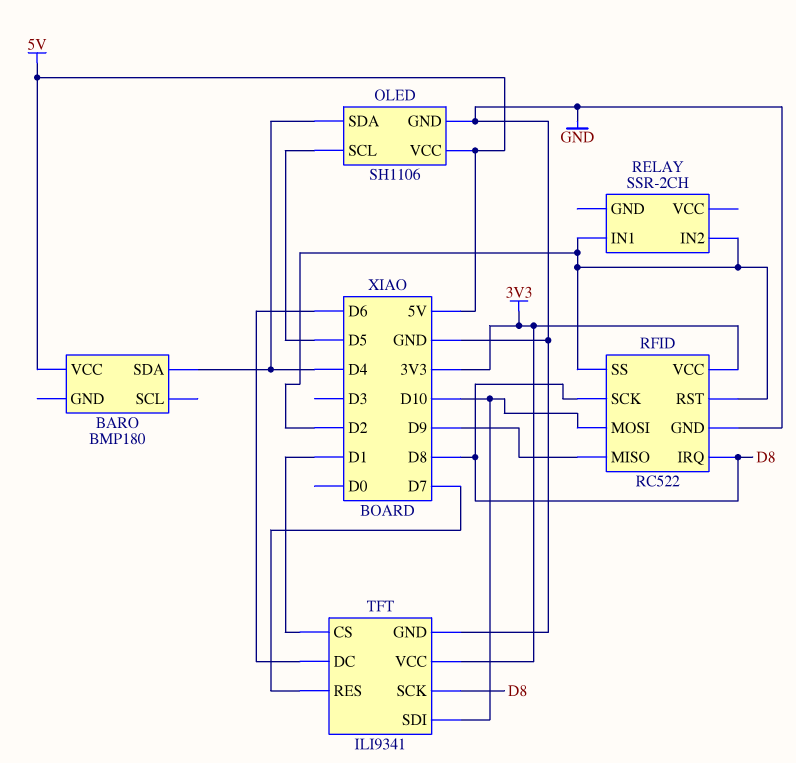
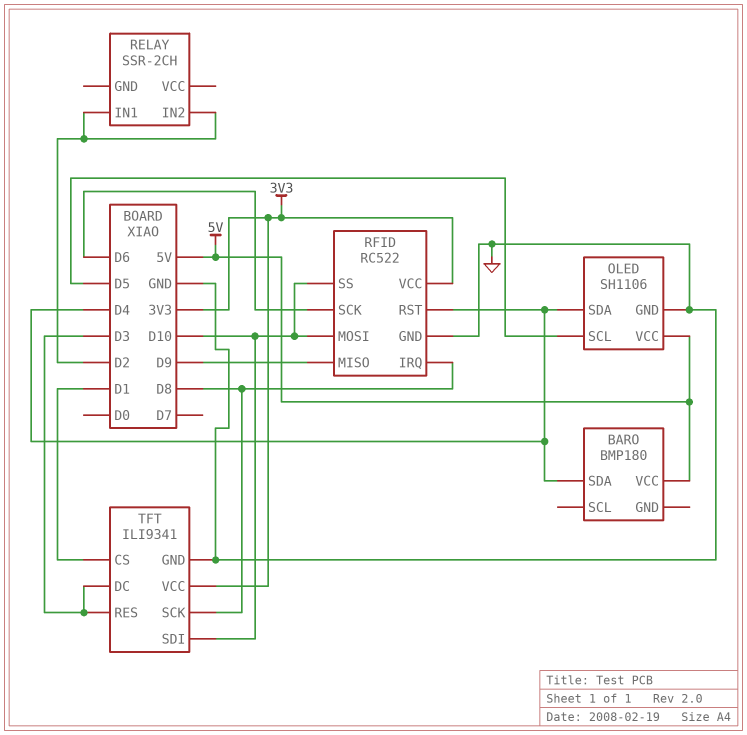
RFID pin RST: D2 -> D4
RFID pin SCK: D8 -> D6
RFID pin SS: D2 -> D10
TFT pin DC: D6 -> D3
TFT pin RES: D7 -> D3

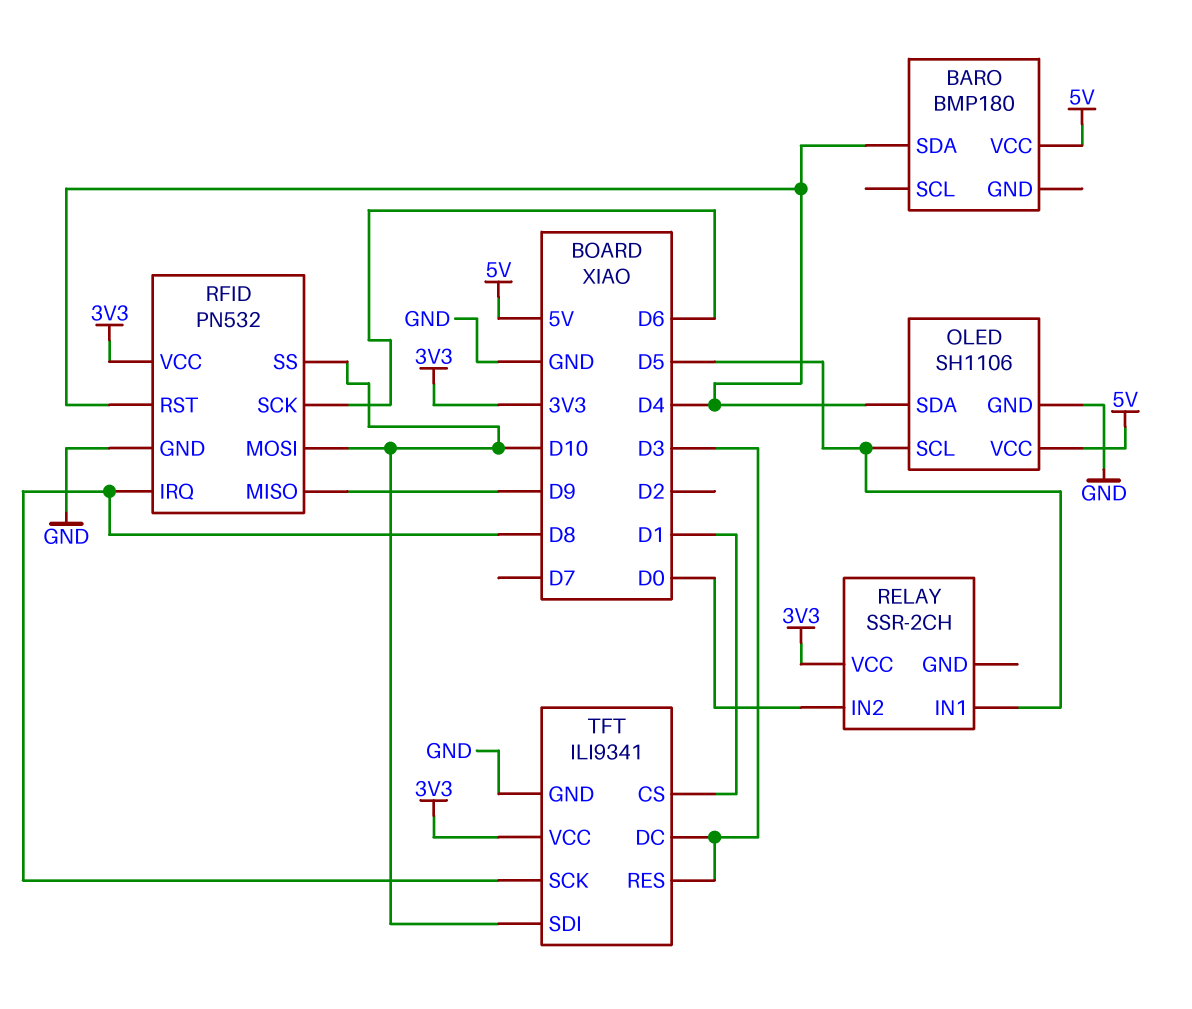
RELAY pin IN1: D2 -> D5
RELAY pin IN2: D2 -> D0
RELAY pin VCC: none -> 3V3
RFID: RC522 -> PN532

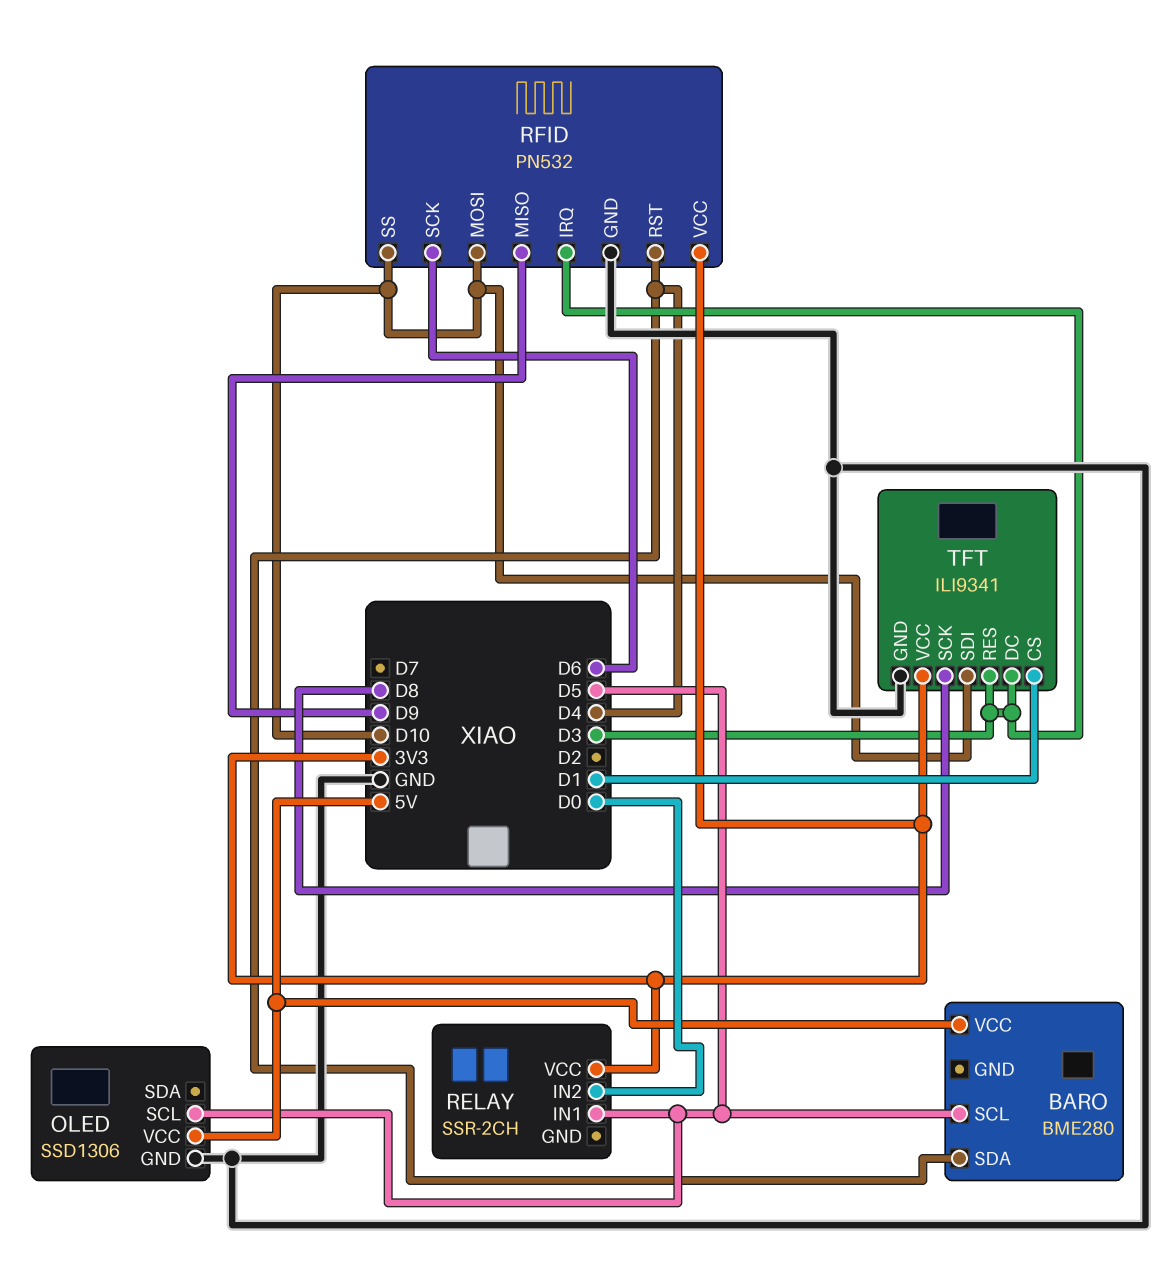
BARO: BMP180 -> BME280
BARO pin SCL: none -> D5
OLED: SH1106 -> SSD1306
OLED pin SDA: D4 -> none
RFID pin IRQ: D8 -> D3

